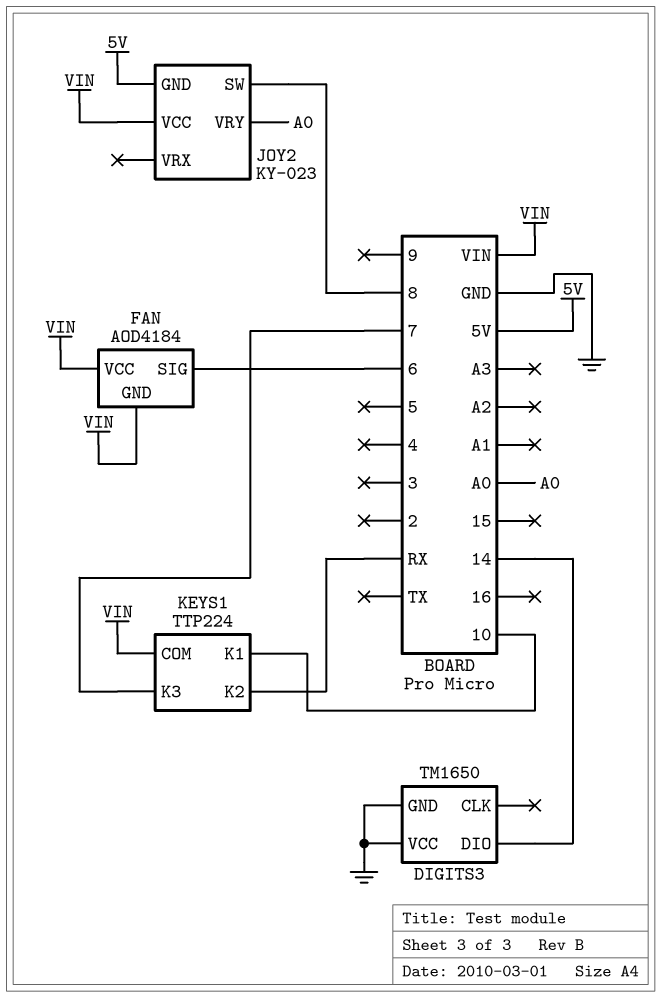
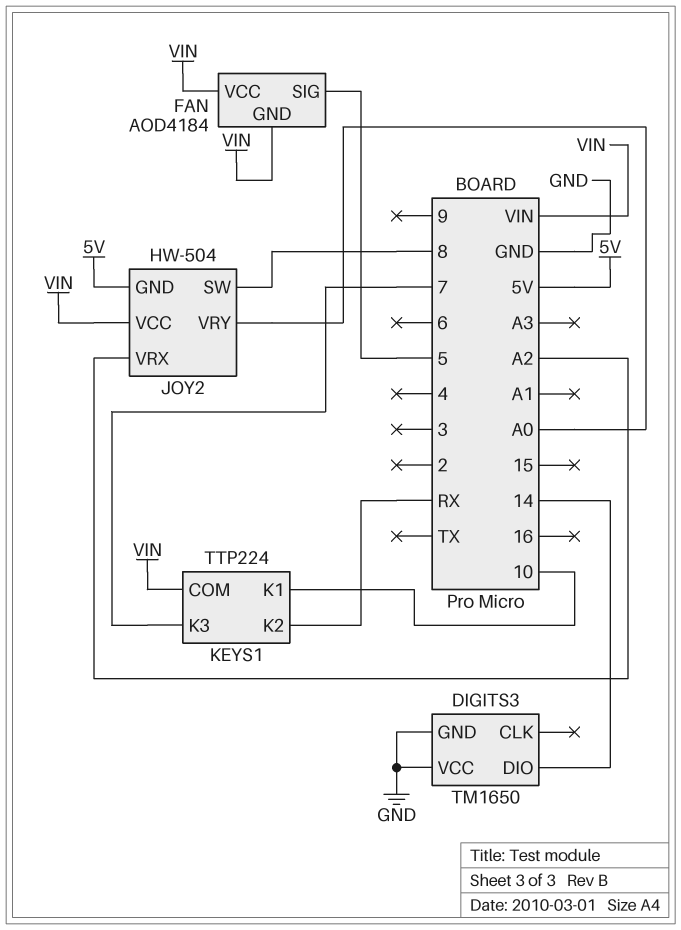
FAN pin SIG: 6 -> 5
JOY2: KY-023 -> HW-504
JOY2 pin VRX: none -> A2

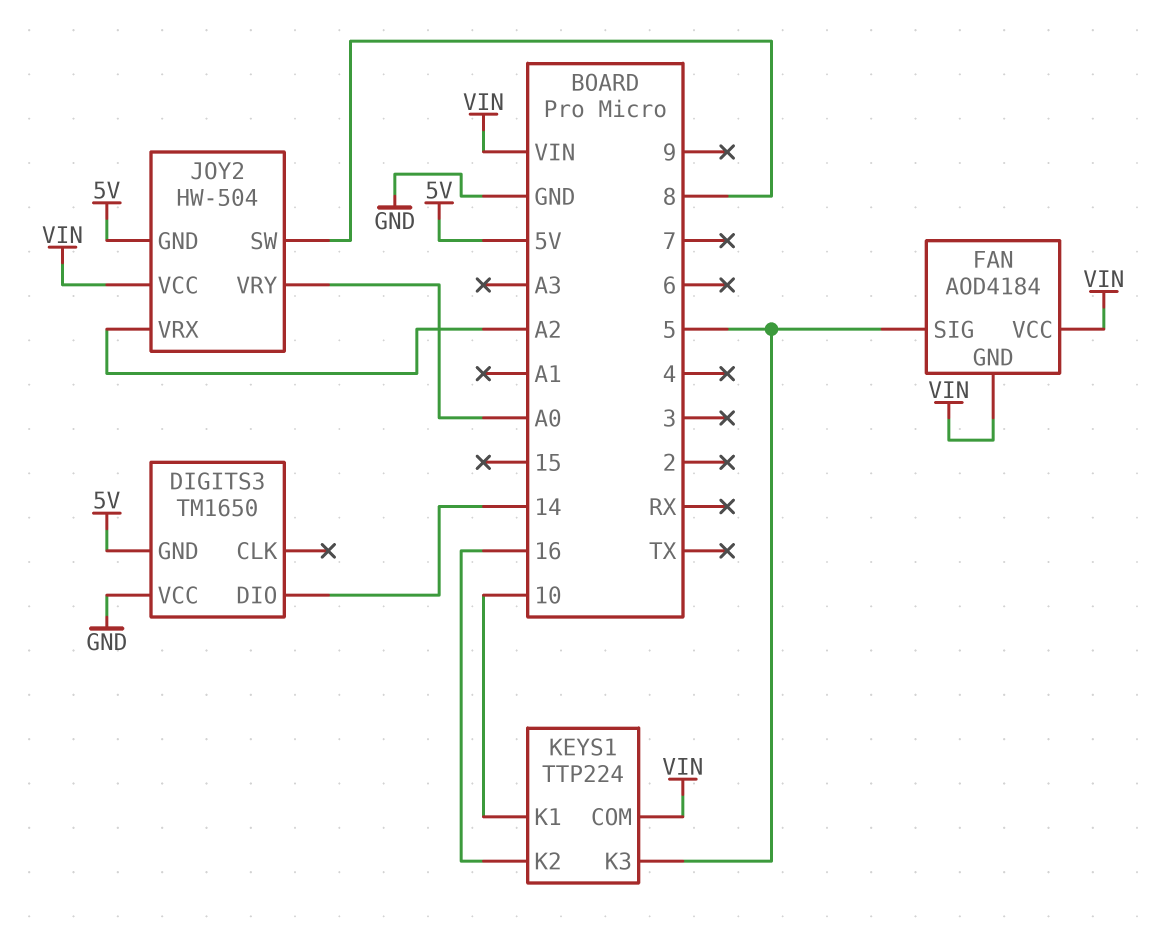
DIGITS3 pin GND: GND -> 5V
KEYS1 pin K2: RX -> 16
KEYS1 pin K3: 7 -> 5

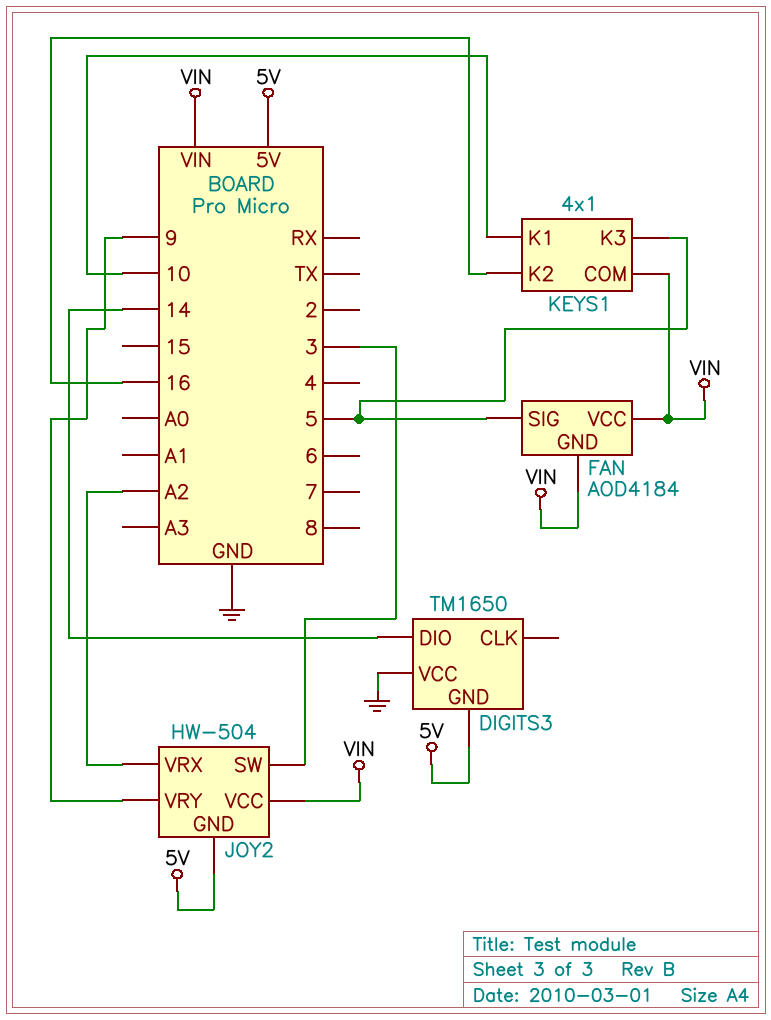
JOY2 pin SW: 8 -> 3
JOY2 pin VRY: A0 -> 9
KEYS1: TTP224 -> 4x1

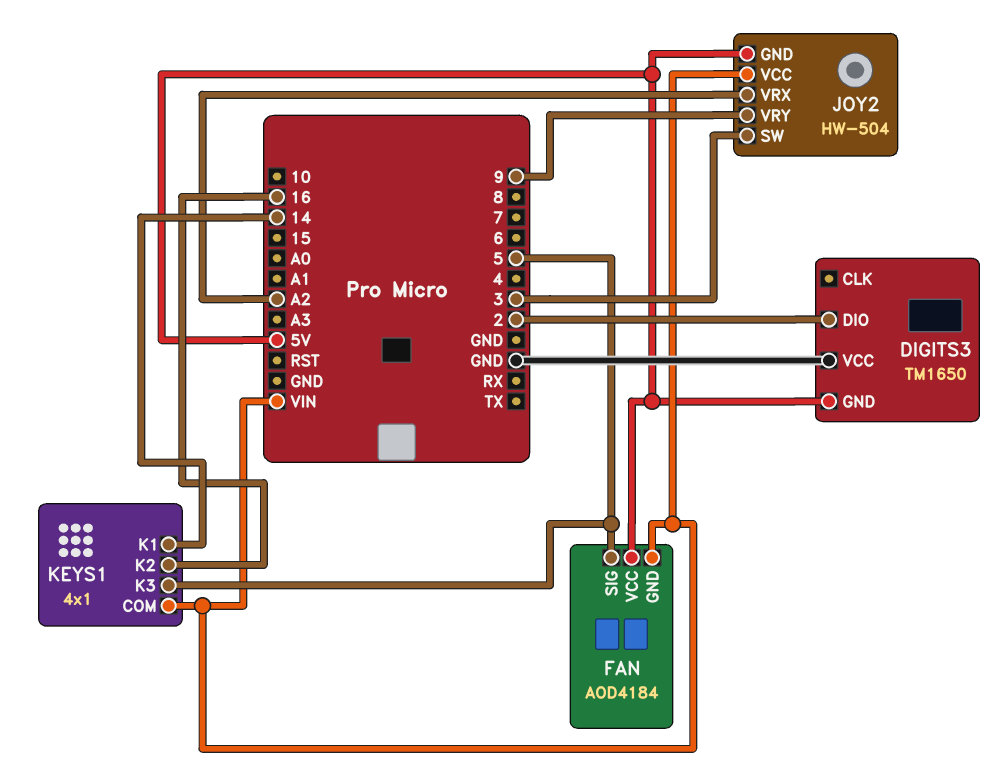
DIGITS3 pin DIO: 14 -> 2
FAN pin VCC: VIN -> 5V
KEYS1 pin K1: 10 -> 14

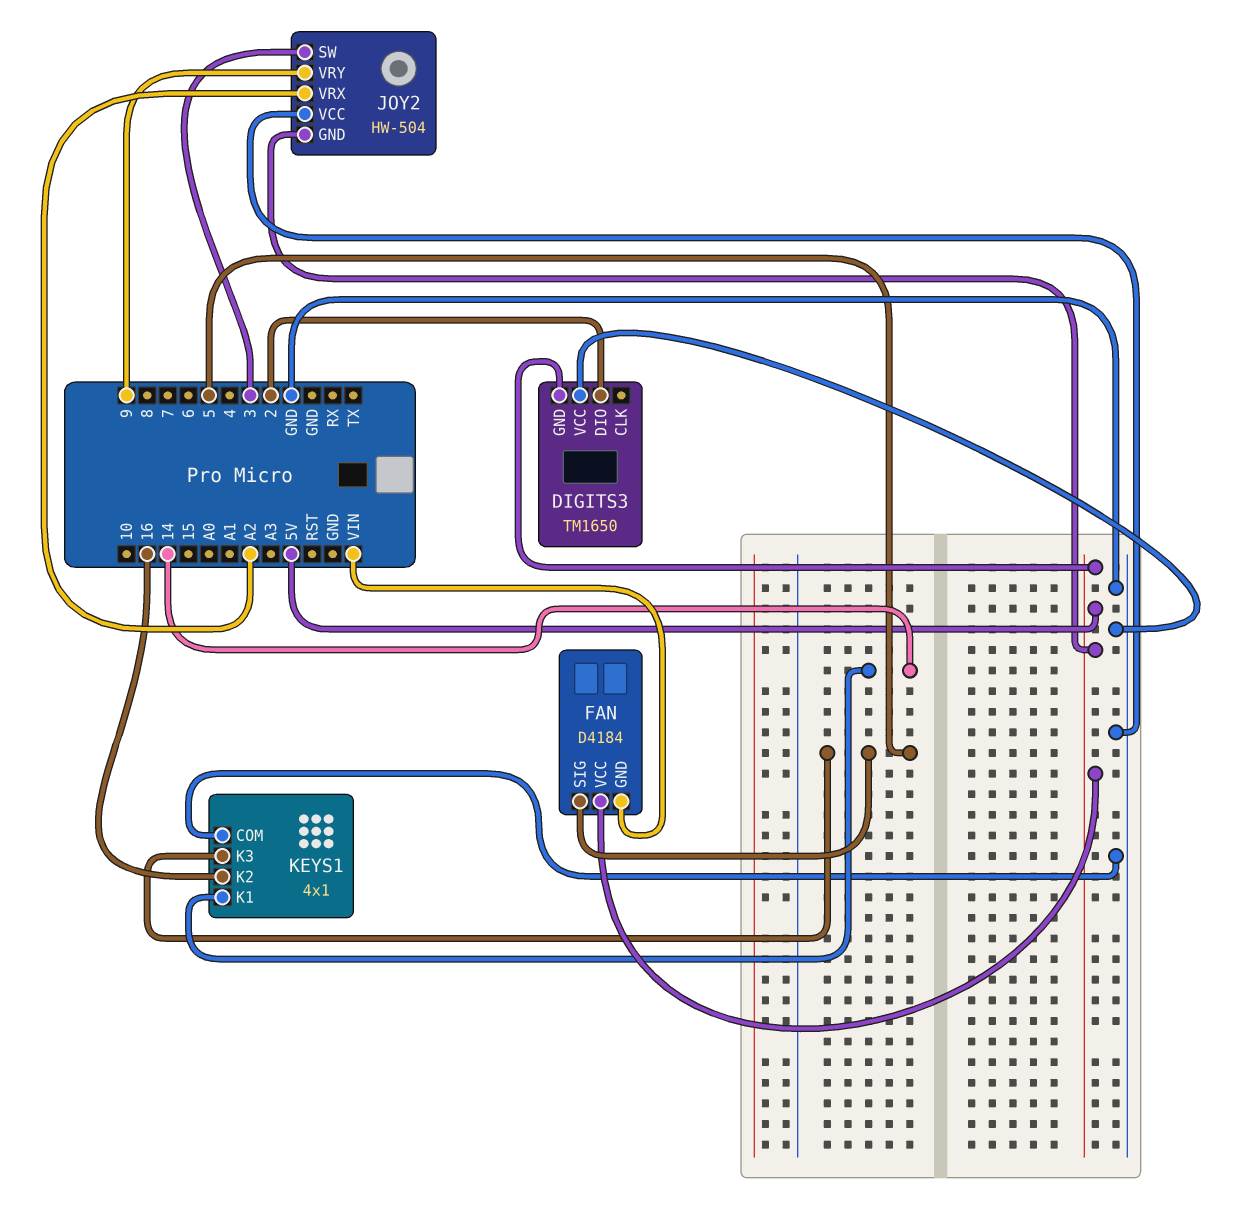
FAN: AOD4184 -> D4184
JOY2 pin VCC: VIN -> GND
KEYS1 pin COM: VIN -> GND

